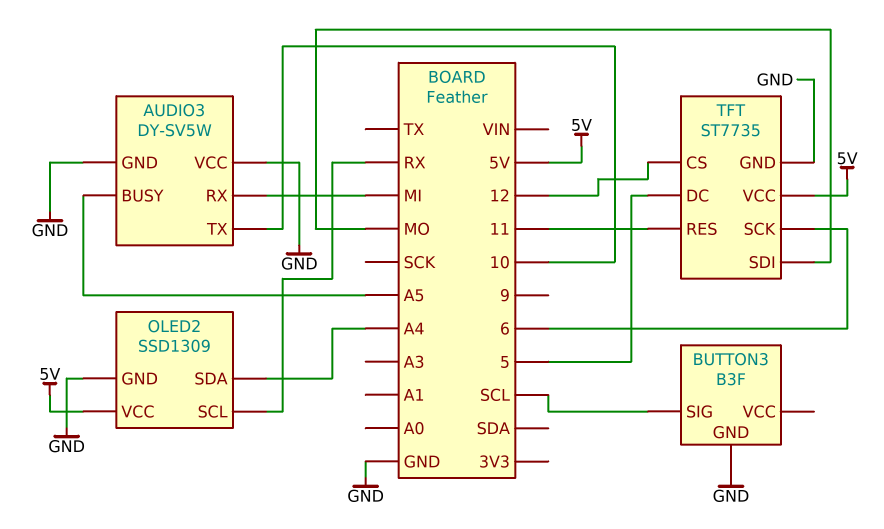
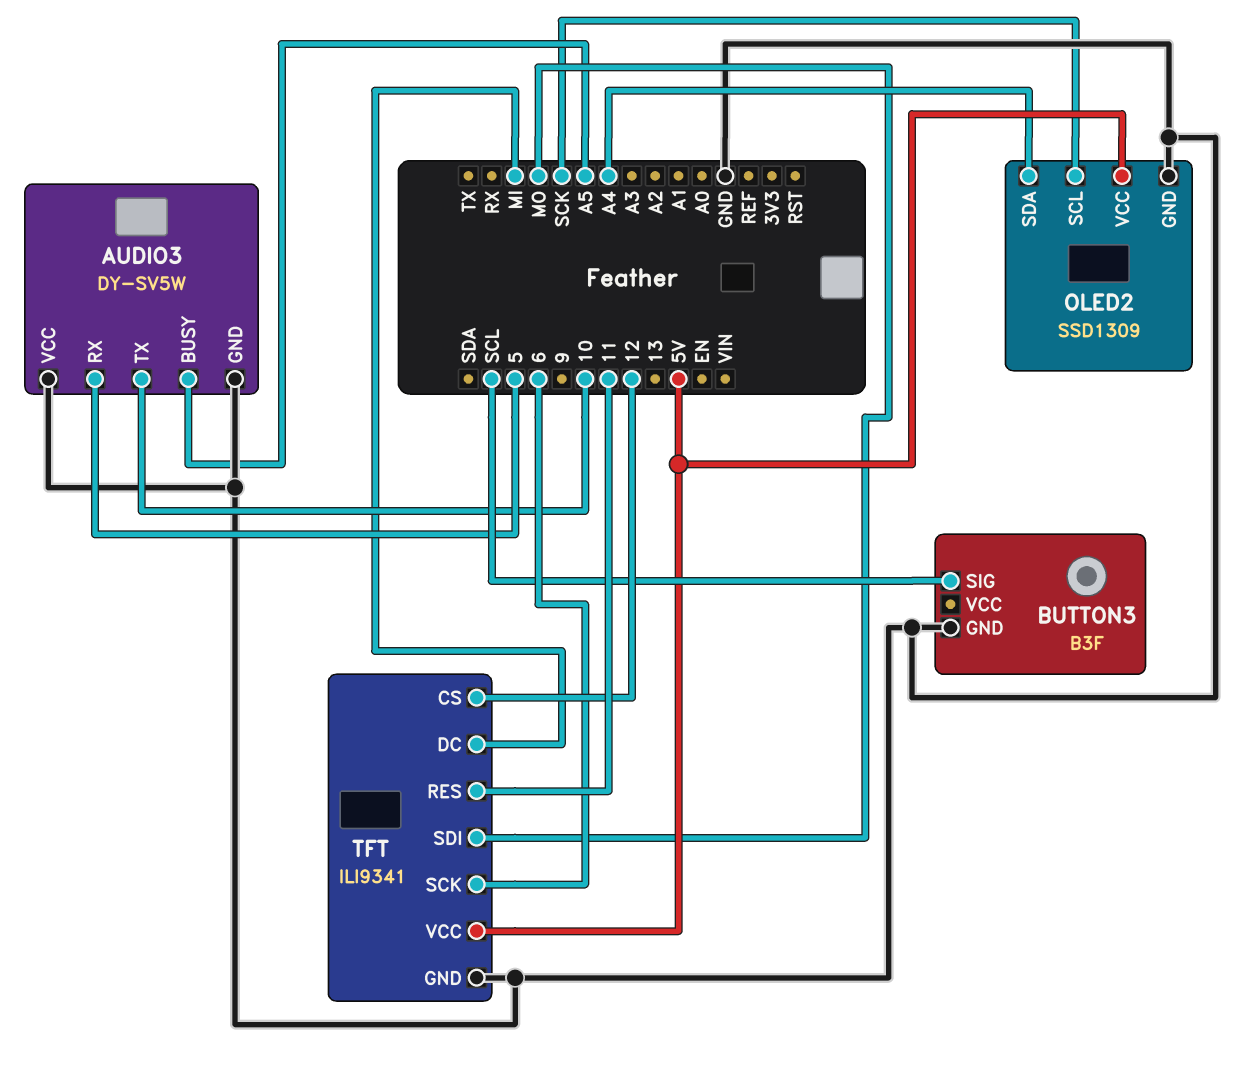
AUDIO3 pin RX: MI -> 5
OLED2 pin SCL: RX -> SCK
TFT: ST7735 -> ILI9341
TFT pin DC: 5 -> MI

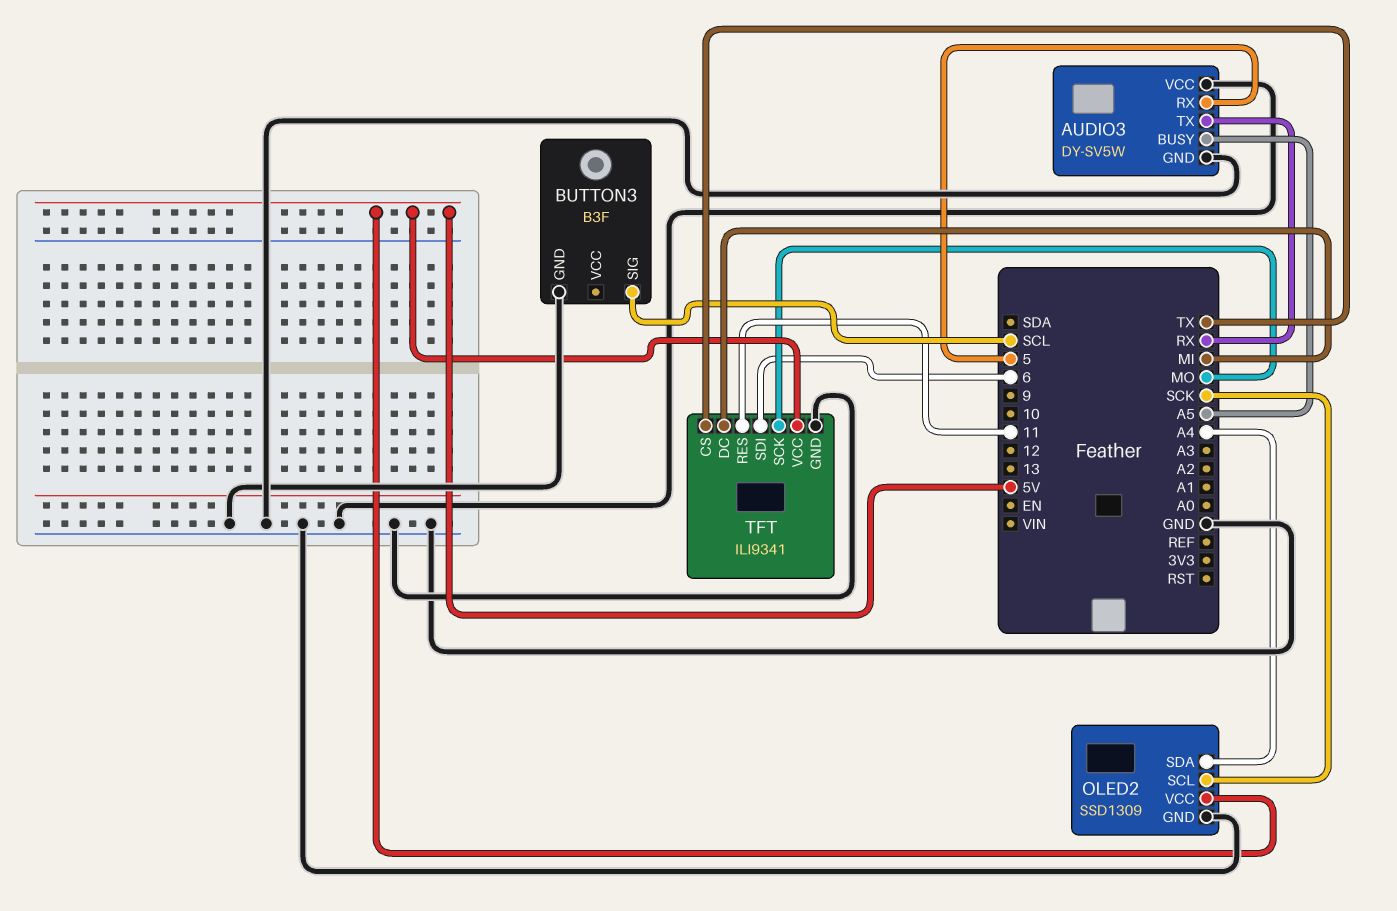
AUDIO3 pin TX: 10 -> RX
TFT pin CS: 12 -> TX
TFT pin SCK: 6 -> MO
TFT pin SDI: MO -> 6

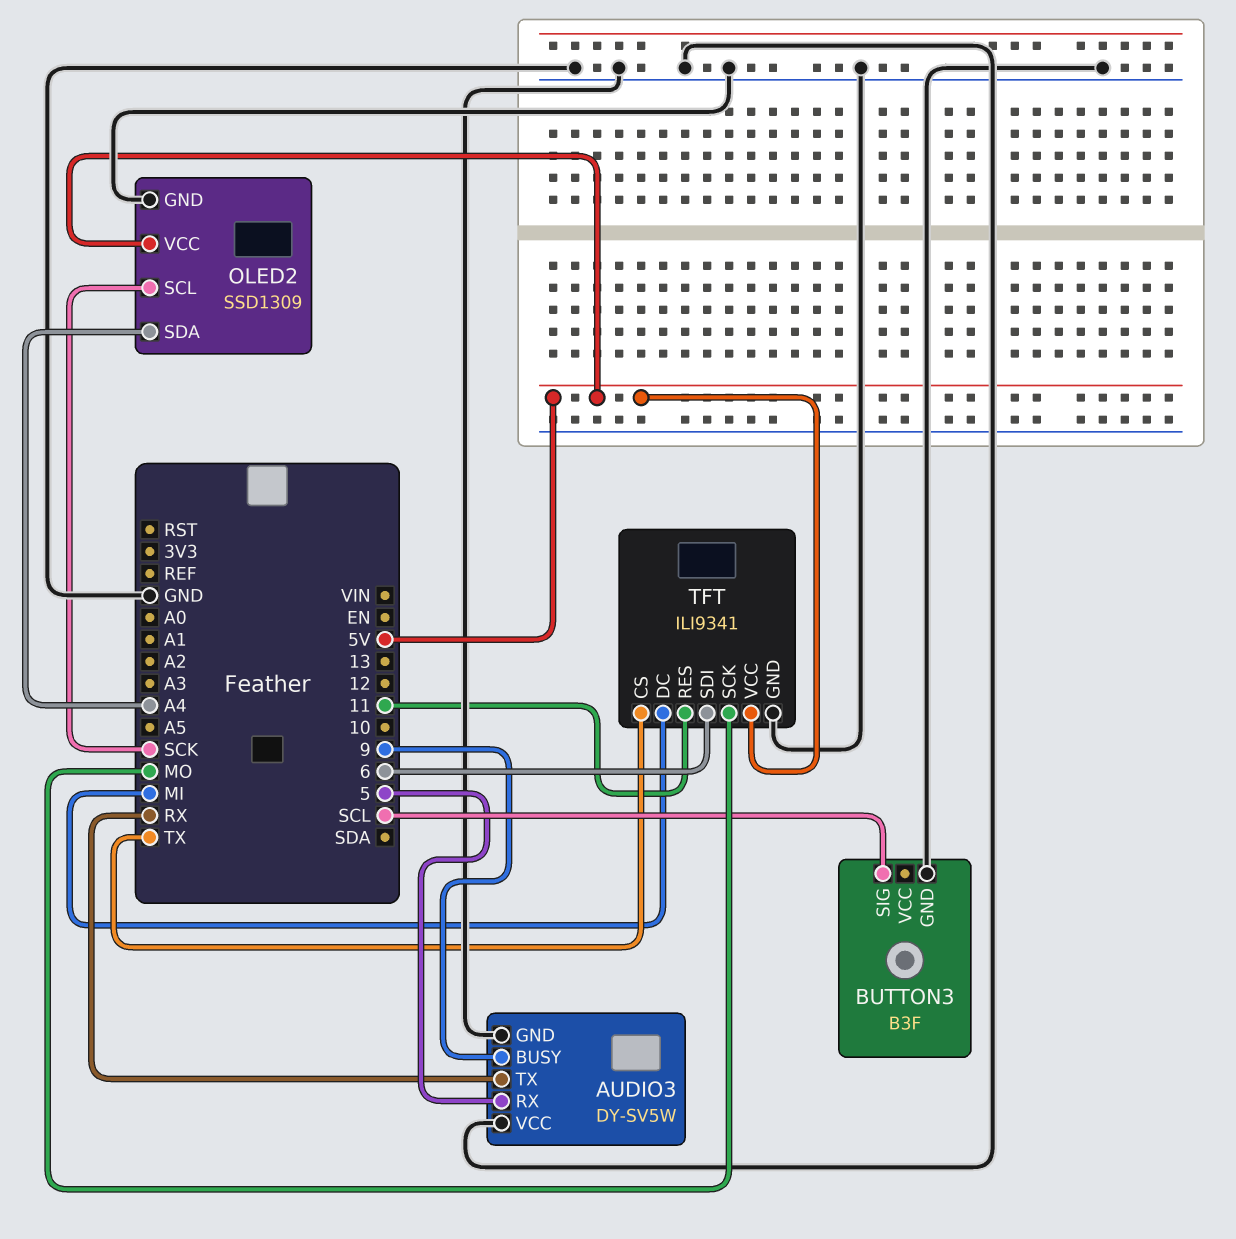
AUDIO3 pin BUSY: A5 -> 9

